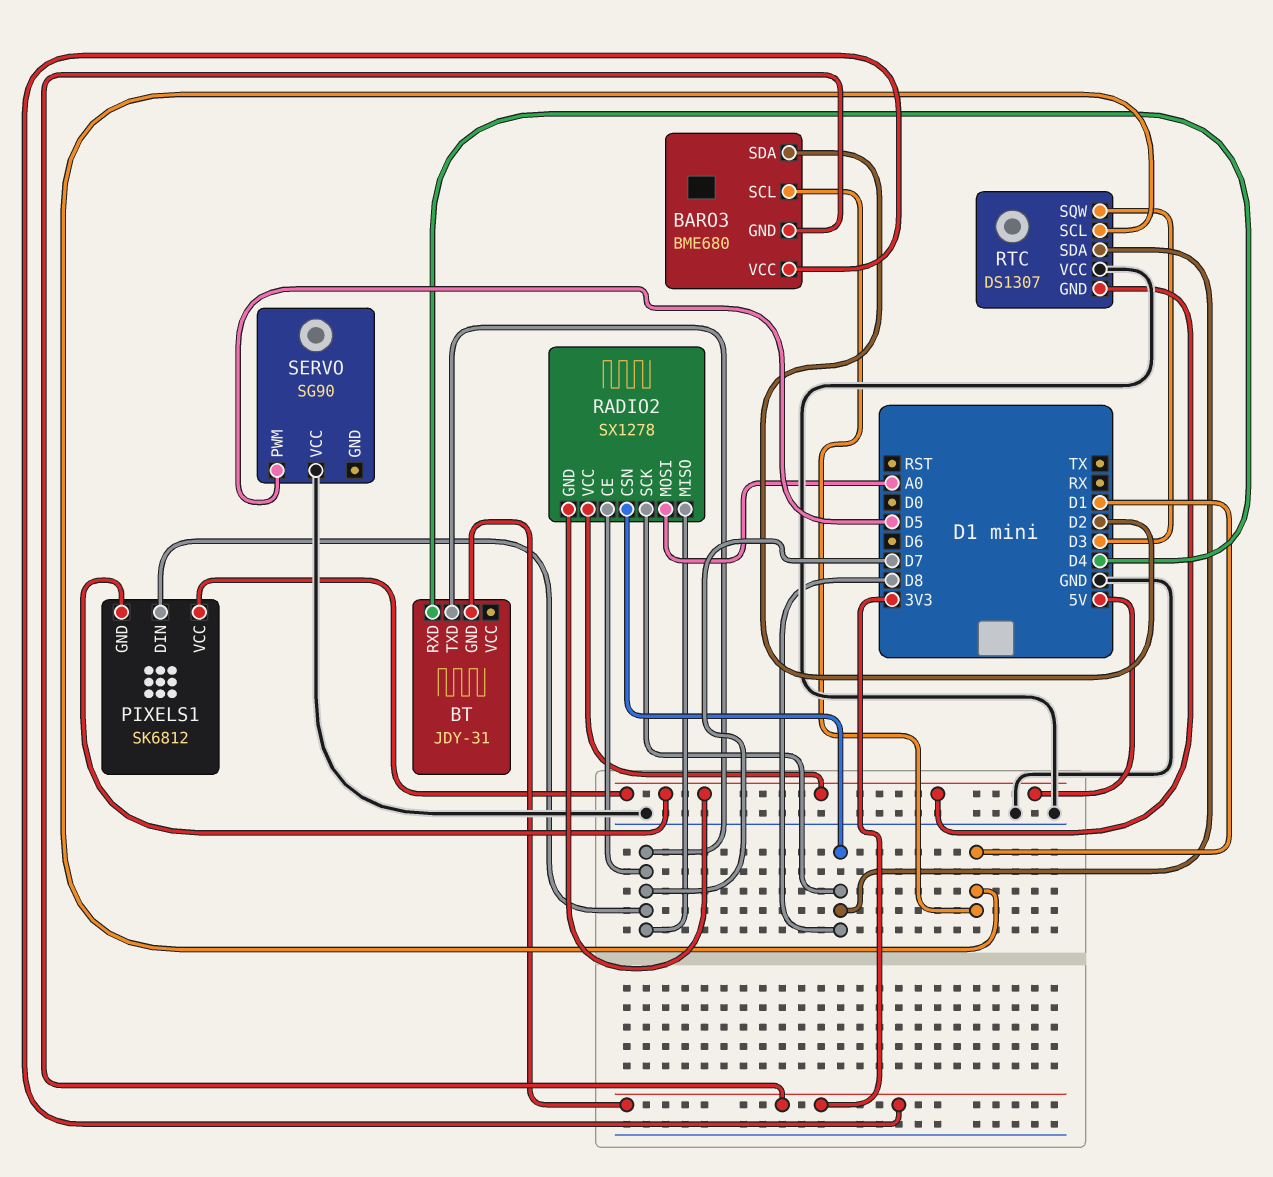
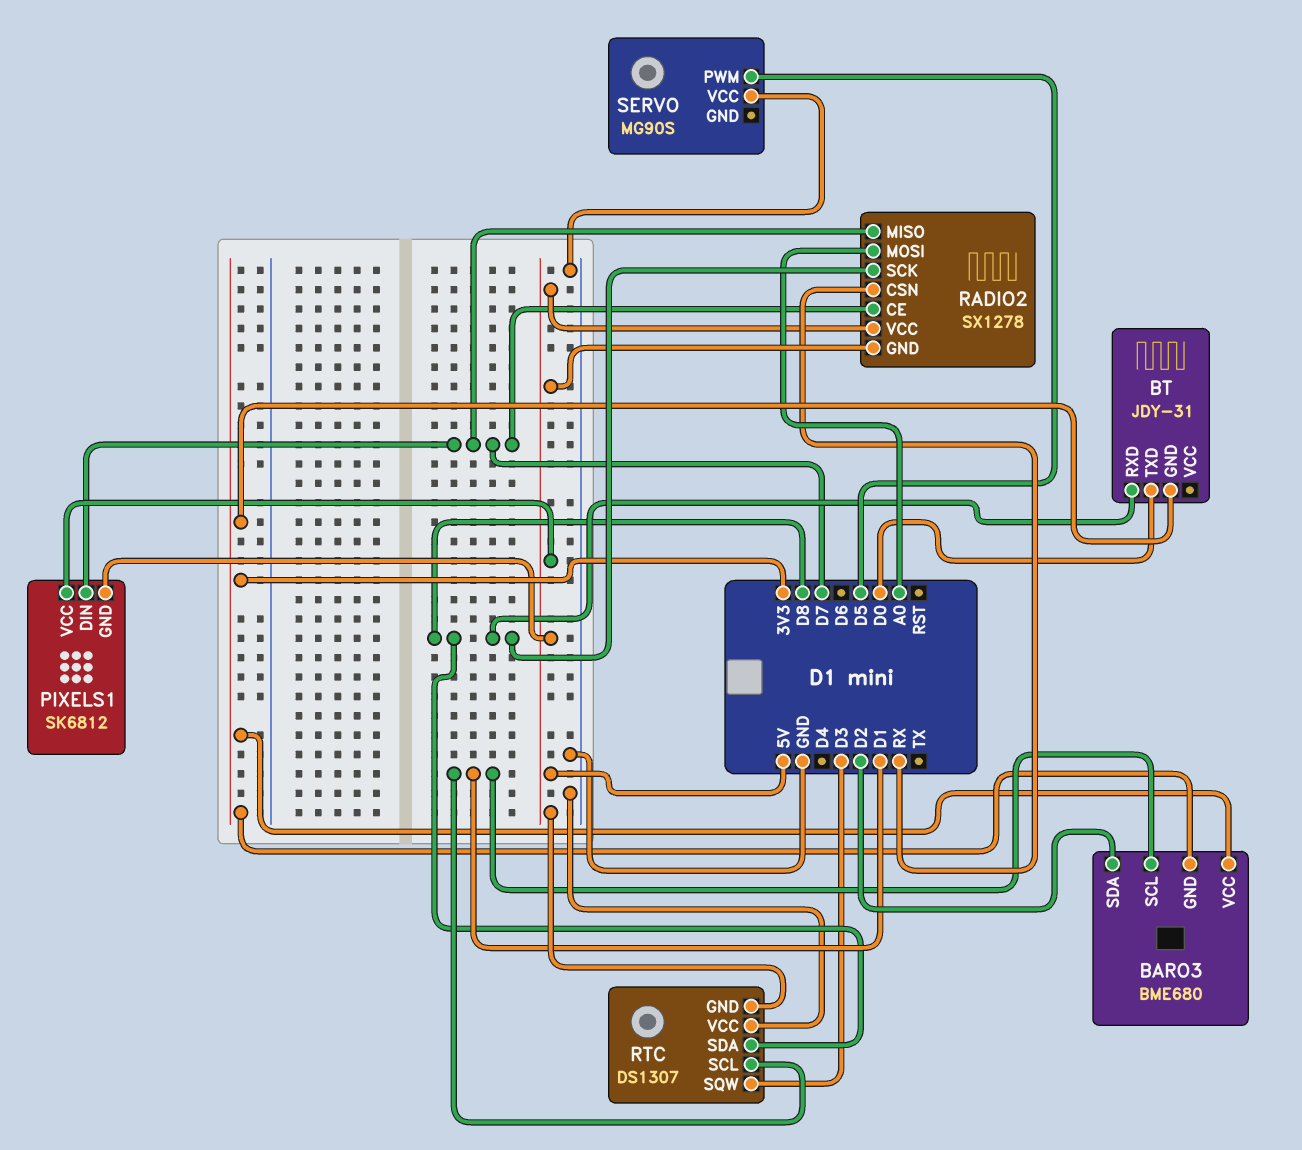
BT pin RXD: D4 -> D8
BT pin TXD: D7 -> D0
RADIO2 pin CSN: D8 -> RX
SERVO: SG90 -> MG90S

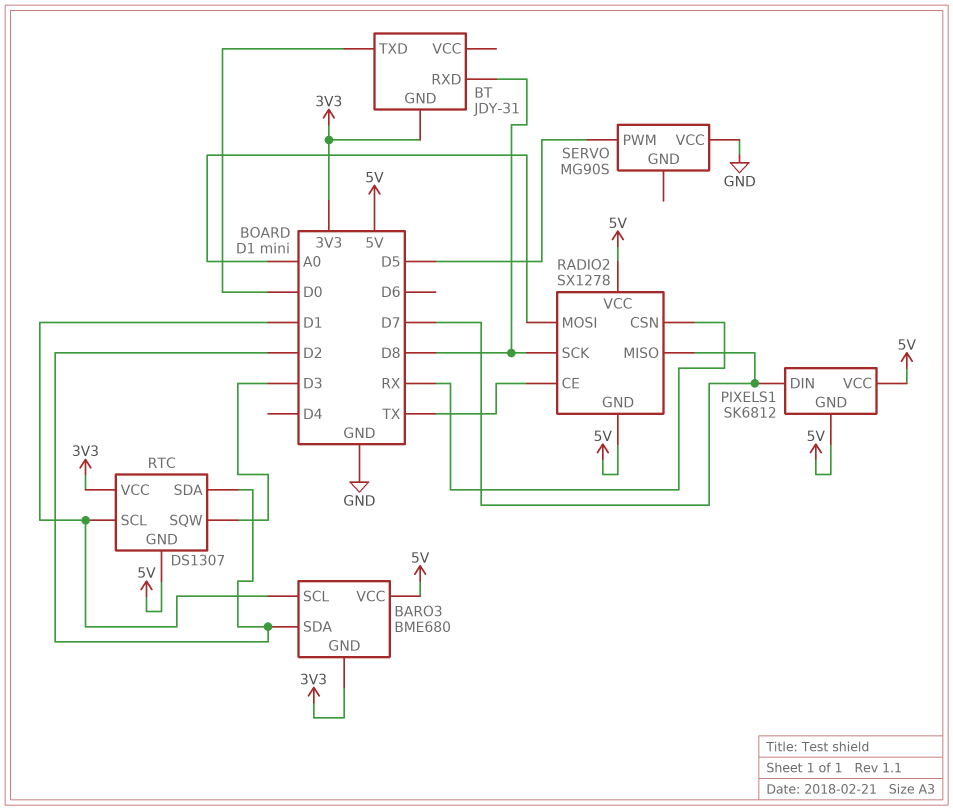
BARO3 pin VCC: 3V3 -> 5V
RADIO2 pin CE: D7 -> TX
RTC pin SDA: D8 -> D2
RTC pin VCC: GND -> 3V3

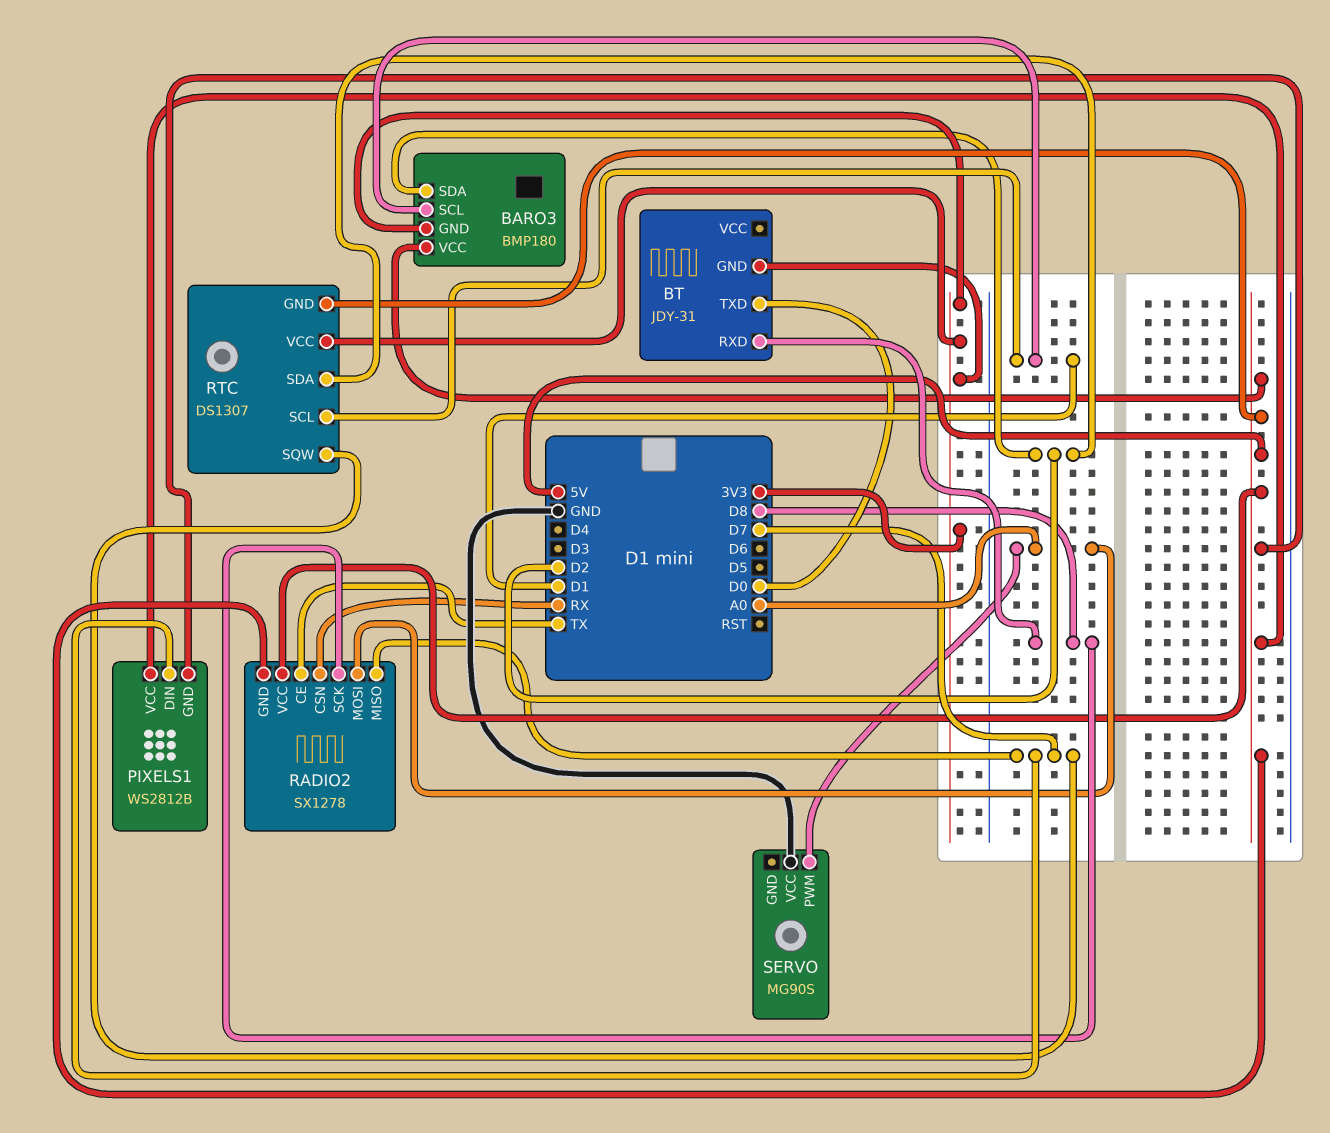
BARO3: BME680 -> BMP180
PIXELS1: SK6812 -> WS2812B
RTC pin SQW: D3 -> D7
SERVO pin PWM: D5 -> A0

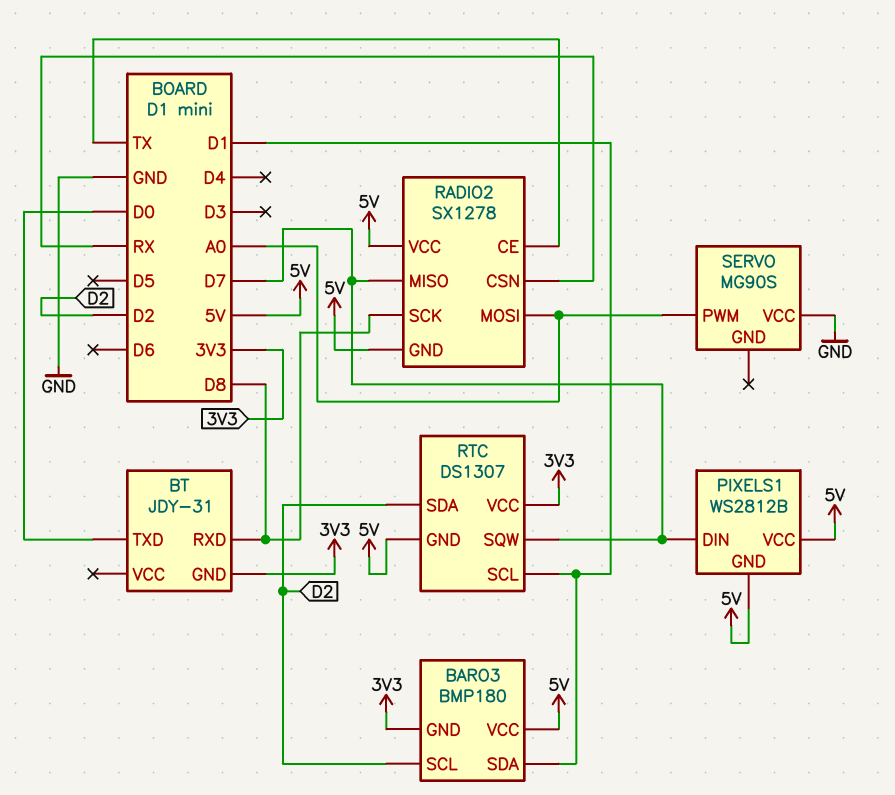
BARO3 pin SCL: D1 -> D2
BARO3 pin SDA: D2 -> D1

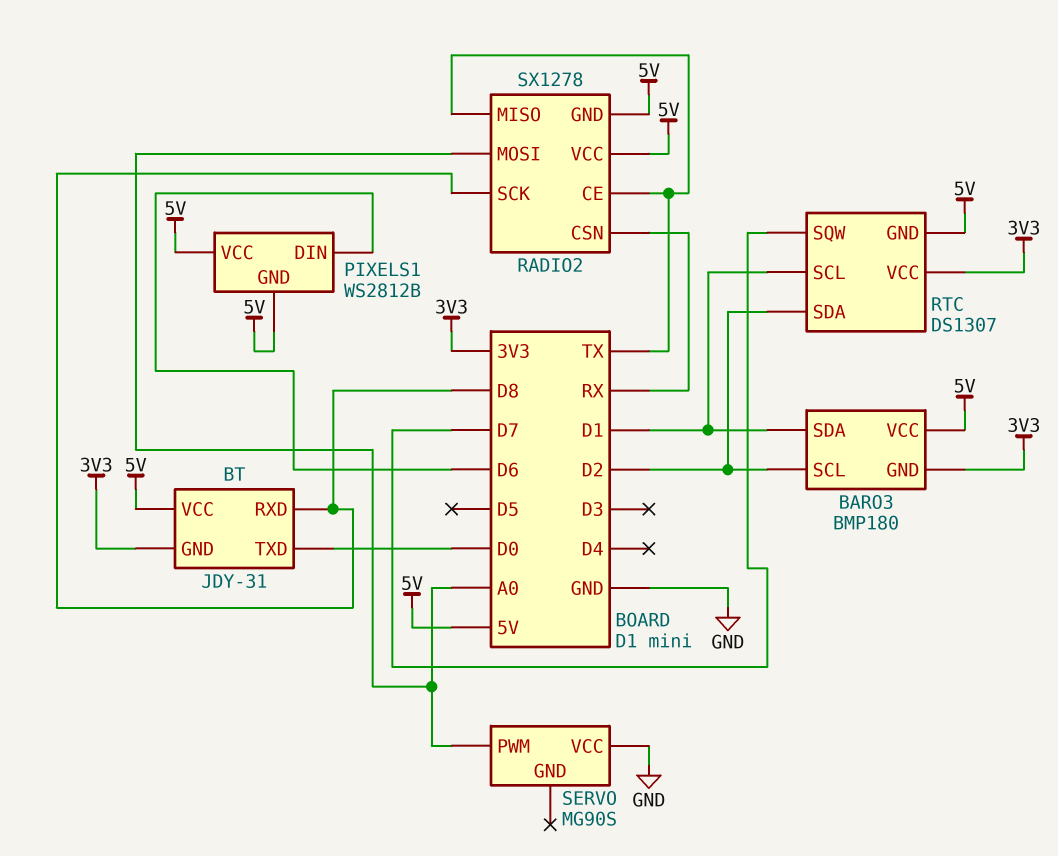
BT pin VCC: none -> 5V
PIXELS1 pin DIN: D7 -> D6
RADIO2 pin MISO: D7 -> TX

